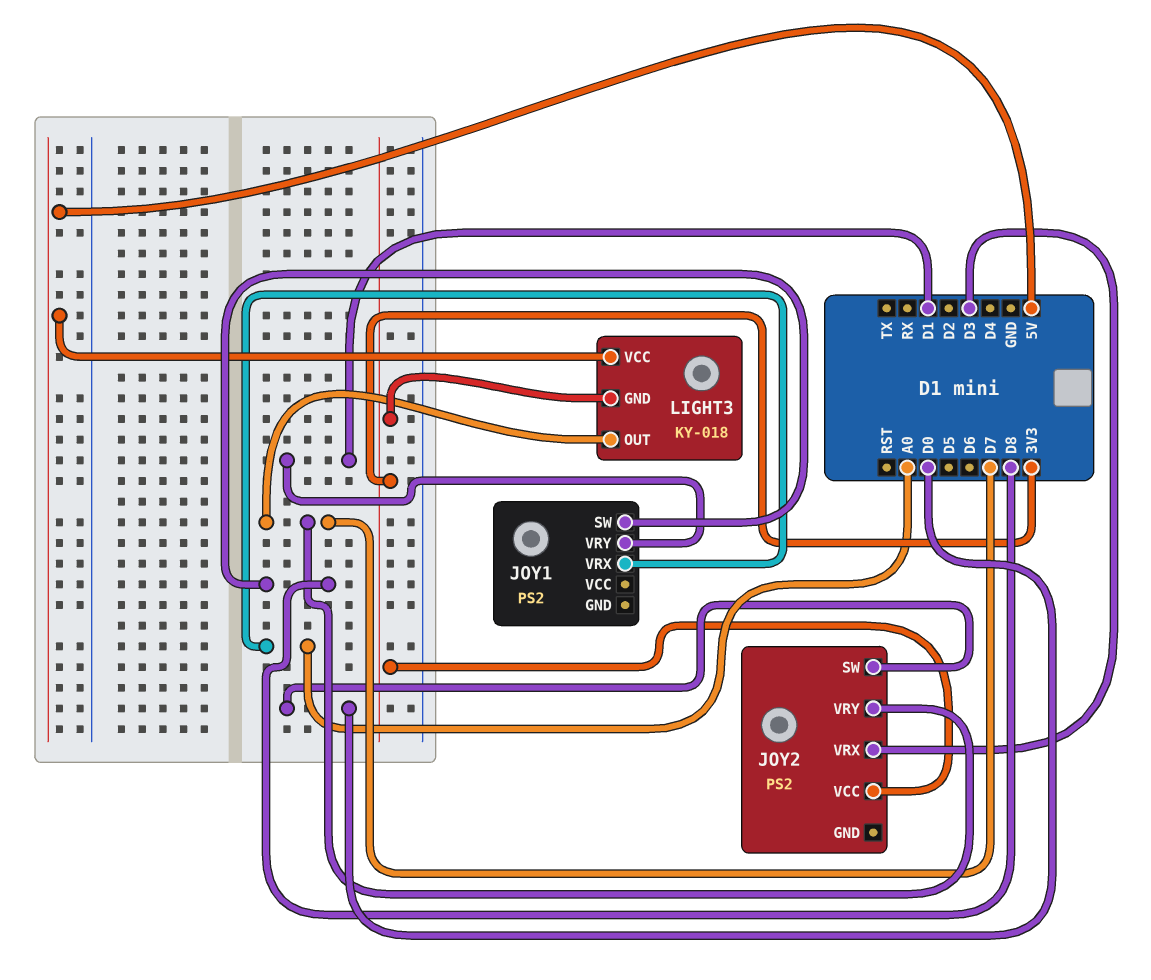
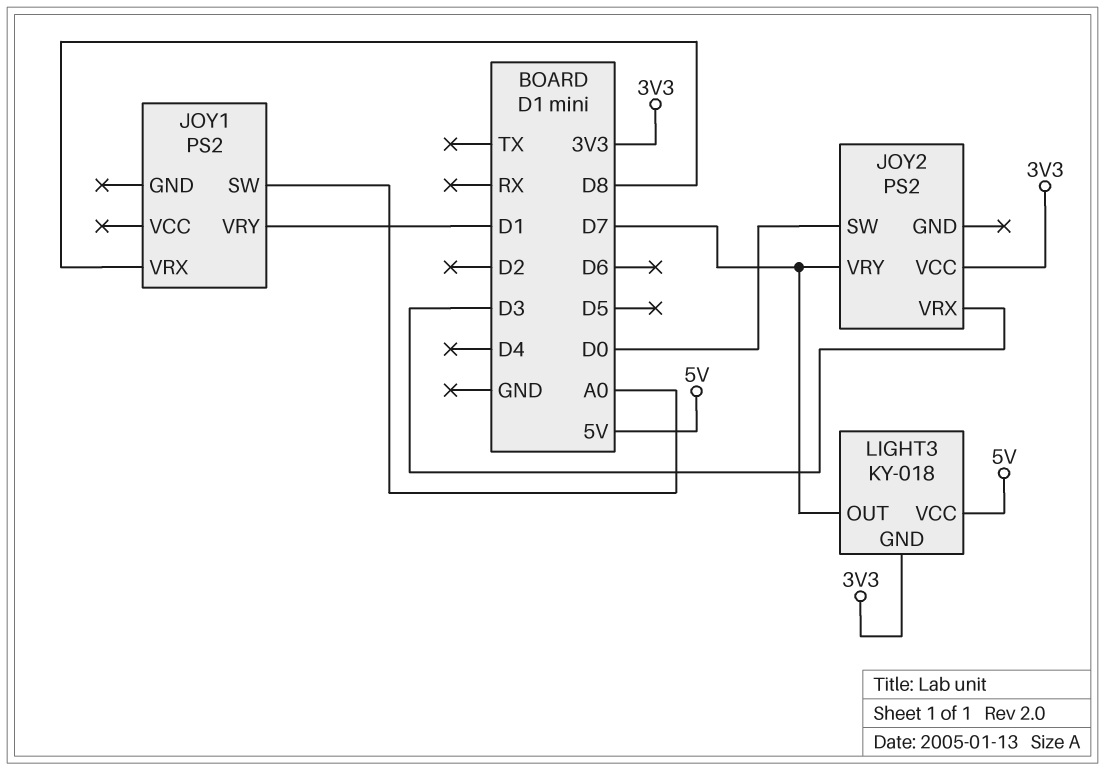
JOY1 pin SW: D8 -> A0
JOY1 pin VRX: A0 -> D8

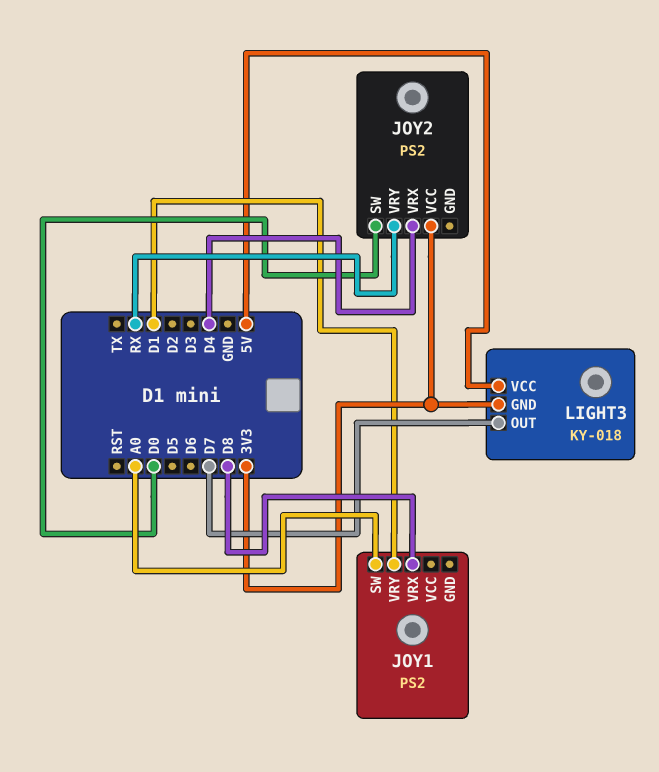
JOY2 pin VRX: D3 -> D4
JOY2 pin VRY: D7 -> RX

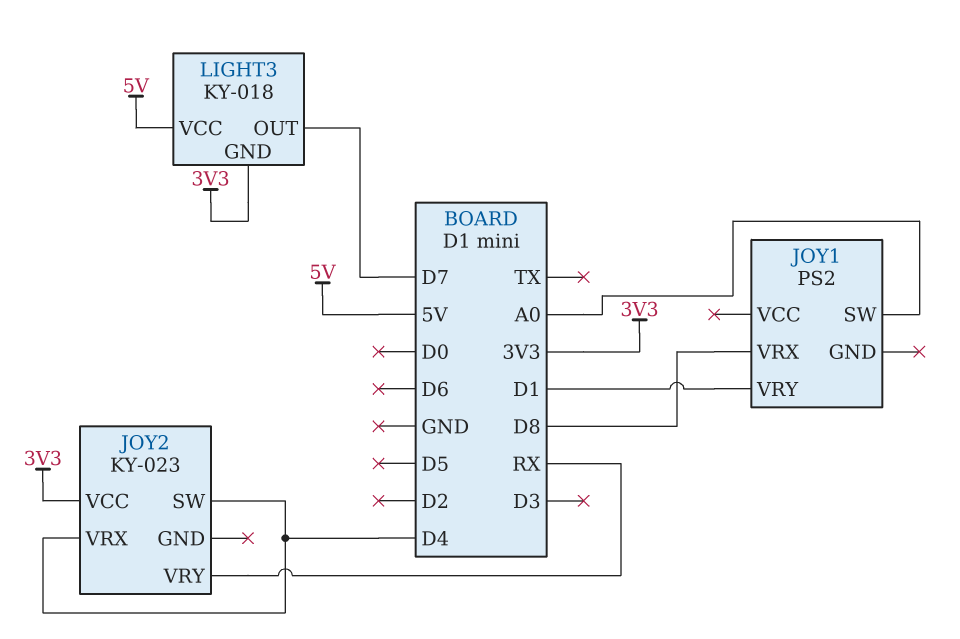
JOY2: PS2 -> KY-023
JOY2 pin SW: D0 -> D4

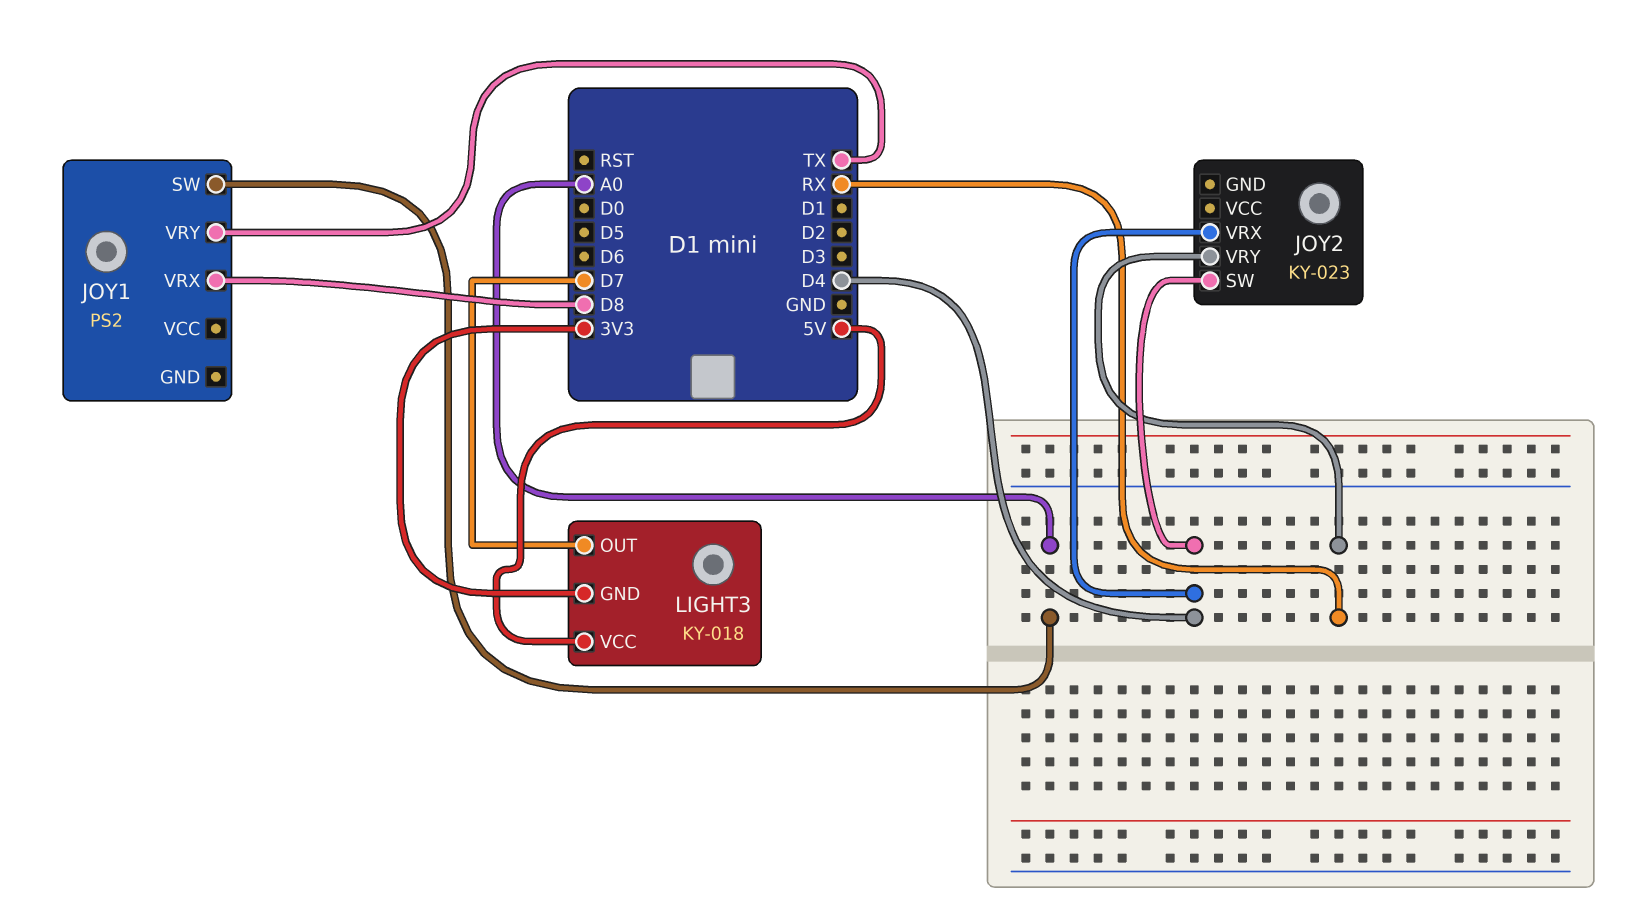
JOY1 pin VRY: D1 -> TX
JOY2 pin VCC: 3V3 -> none

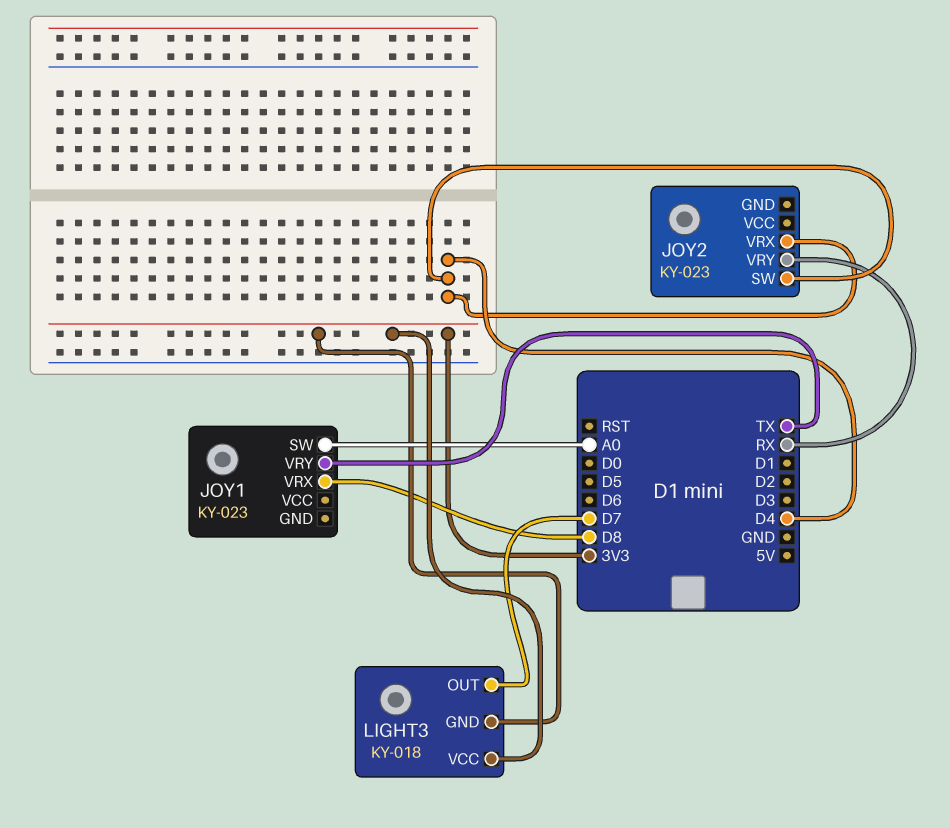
JOY1: PS2 -> KY-023
LIGHT3 pin VCC: 5V -> 3V3

